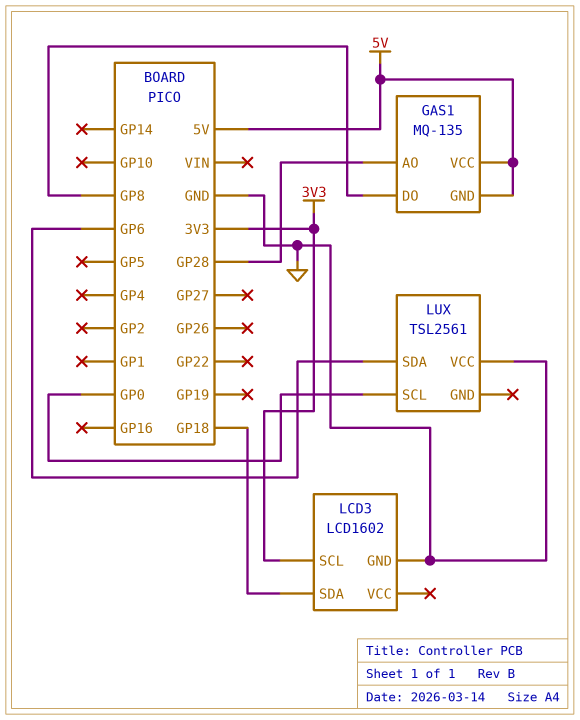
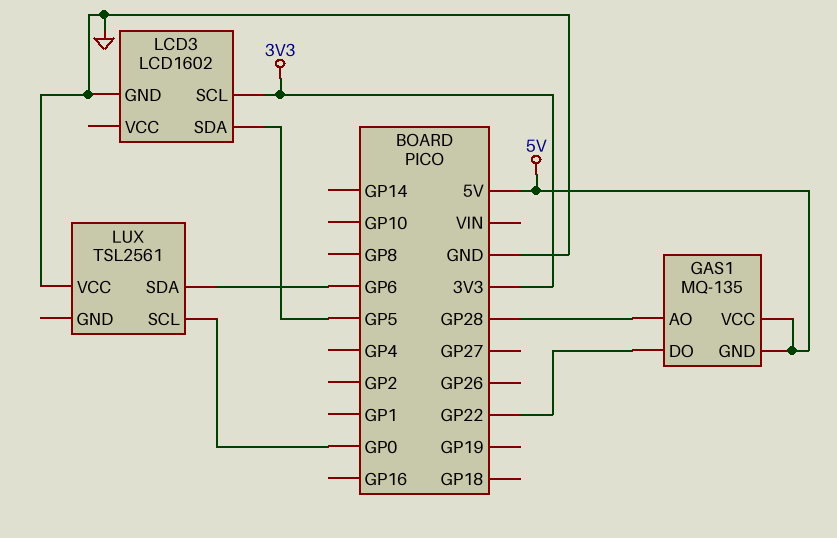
GAS1 pin DO: GP8 -> GP22
LCD3 pin SDA: GP18 -> GP5

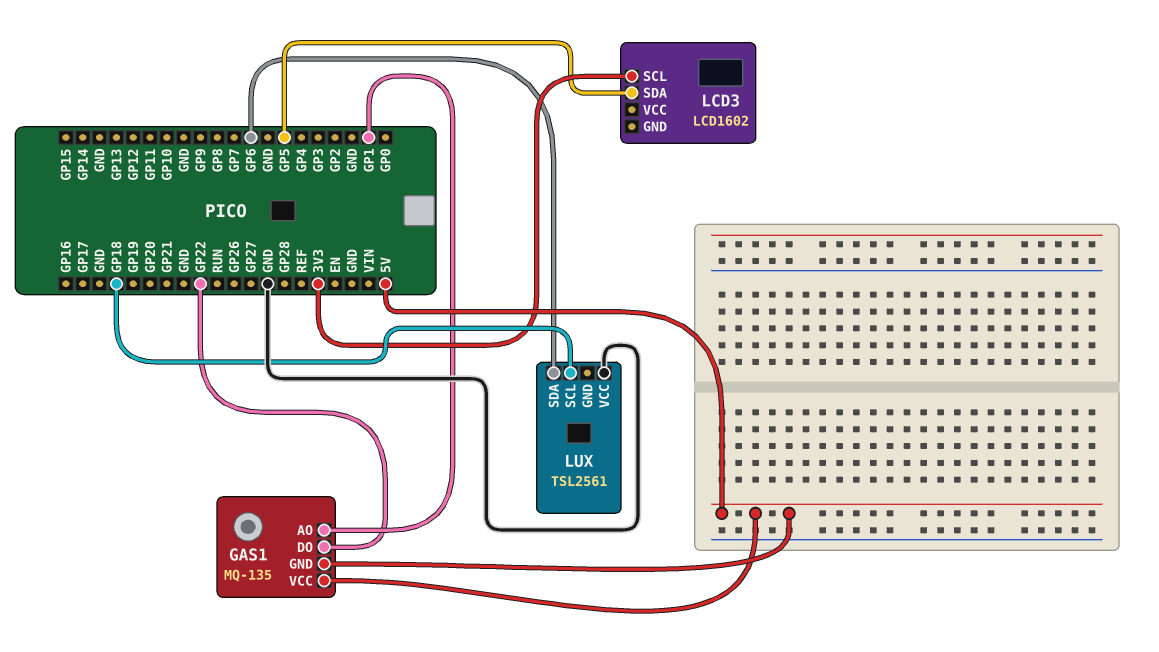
GAS1 pin AO: GP28 -> GP1
LCD3 pin GND: GND -> none
LUX pin SCL: GP0 -> GP18

